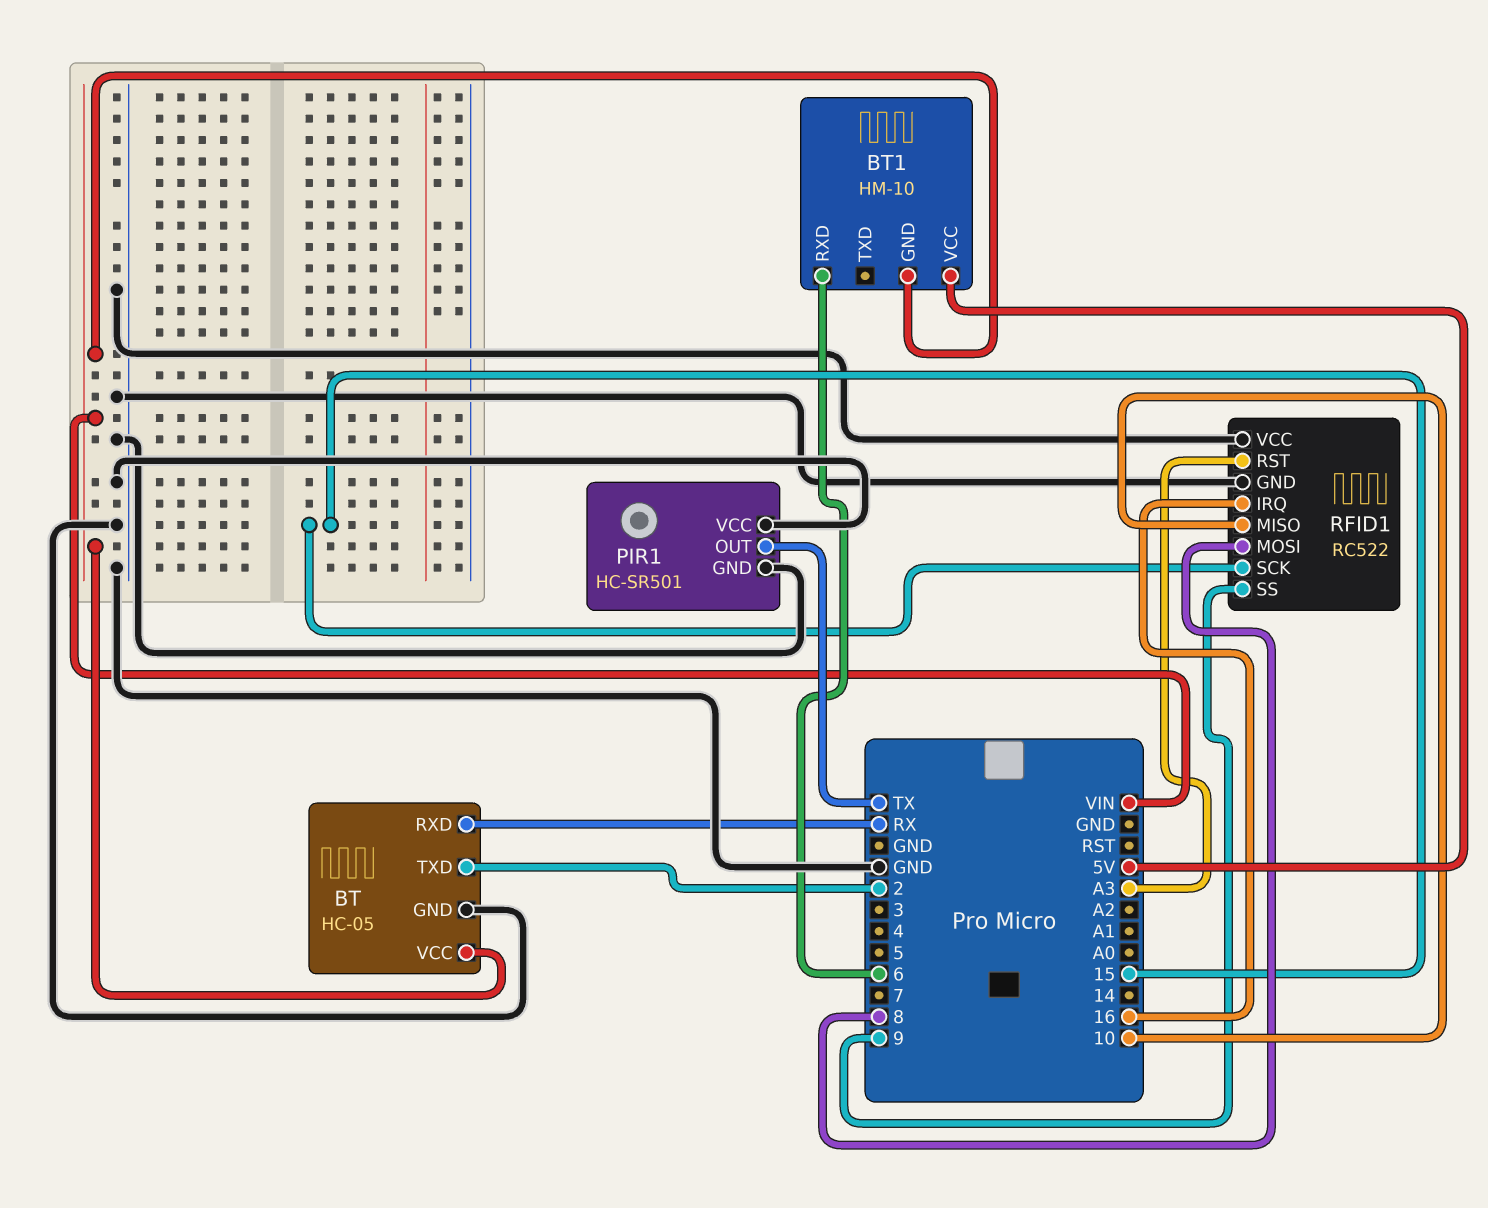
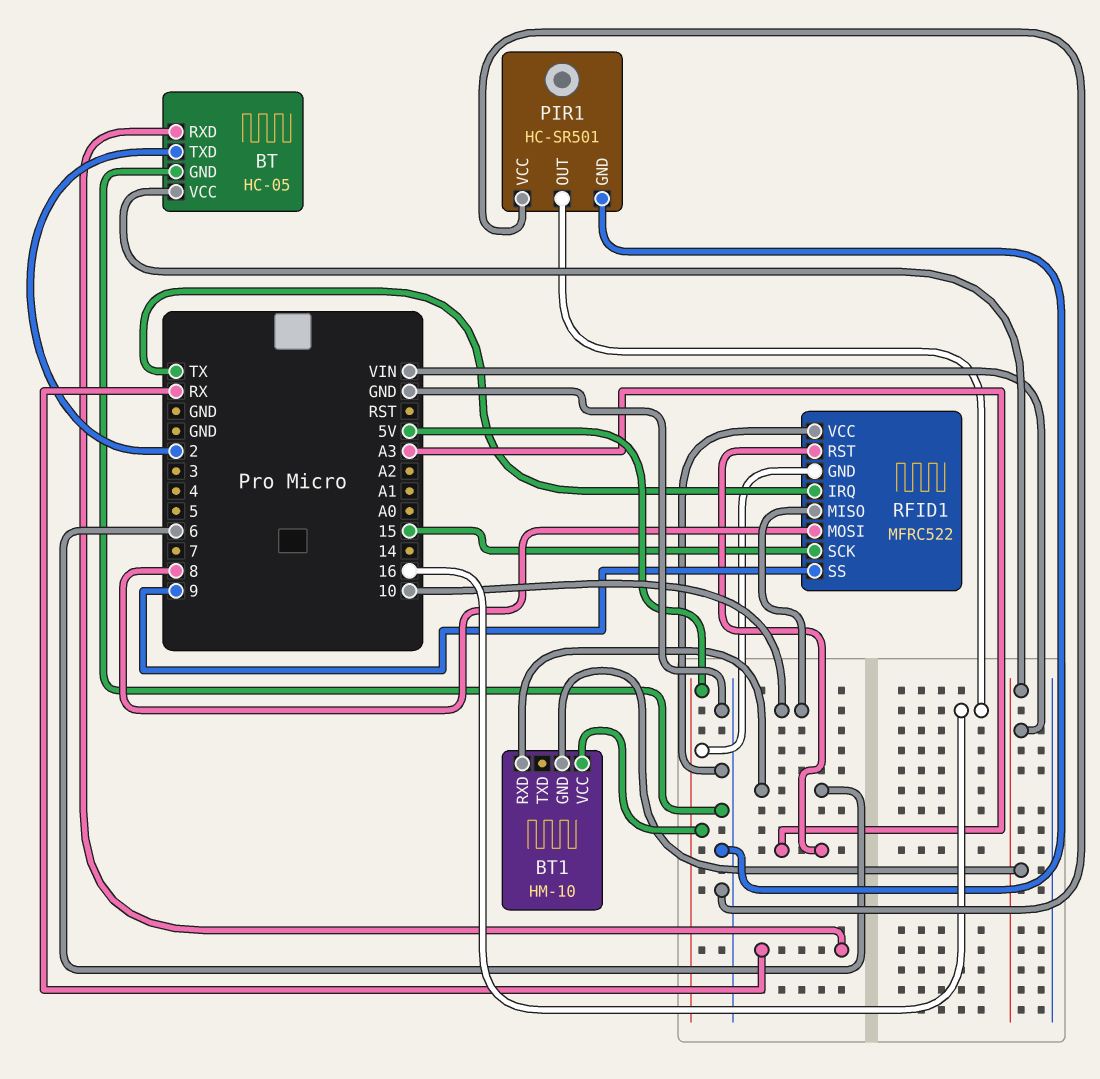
PIR1 pin OUT: TX -> 16
RFID1: RC522 -> MFRC522
RFID1 pin GND: GND -> 5V
RFID1 pin IRQ: 16 -> TX

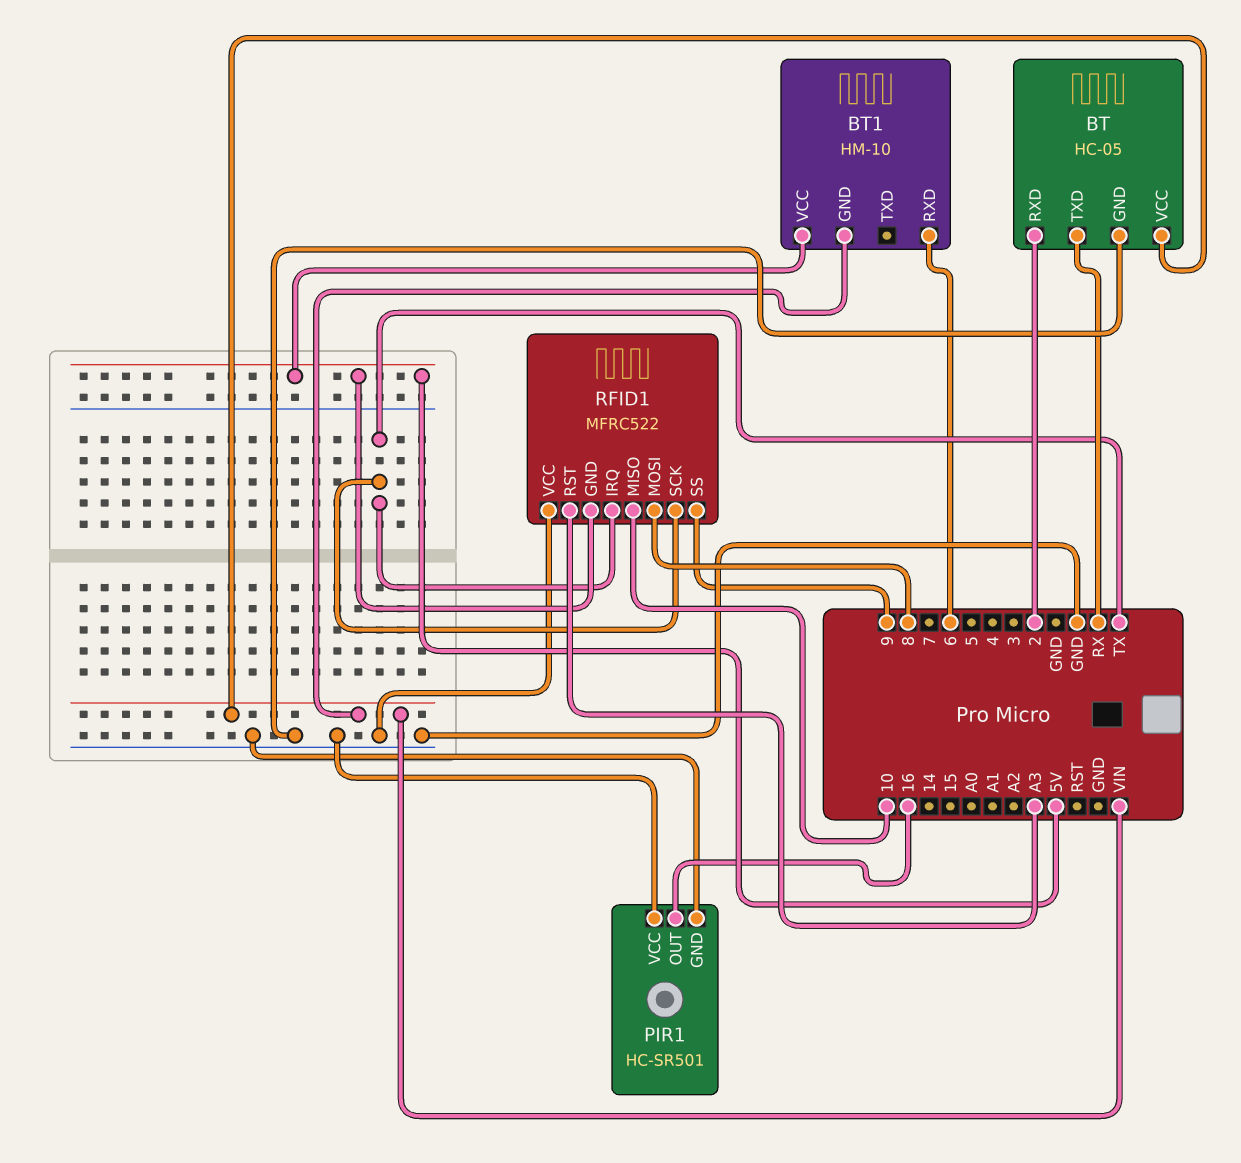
BT pin RXD: RX -> 2
BT pin TXD: 2 -> RX
RFID1 pin SCK: 15 -> TX

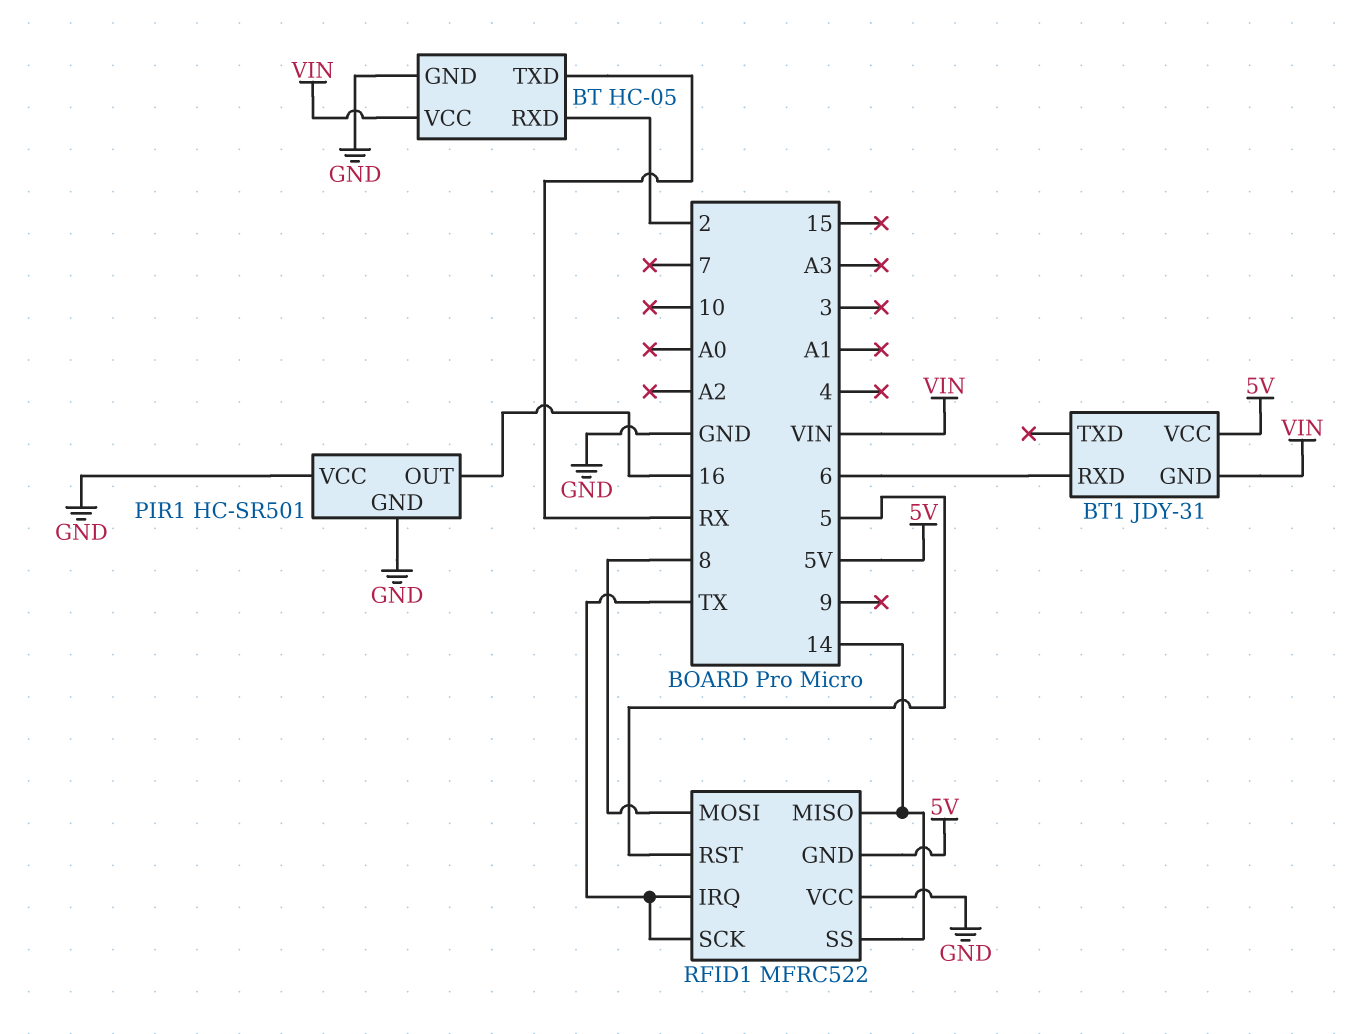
BT1: HM-10 -> JDY-31
RFID1 pin MISO: 10 -> 14
RFID1 pin RST: A3 -> 5
RFID1 pin SS: 9 -> 14

